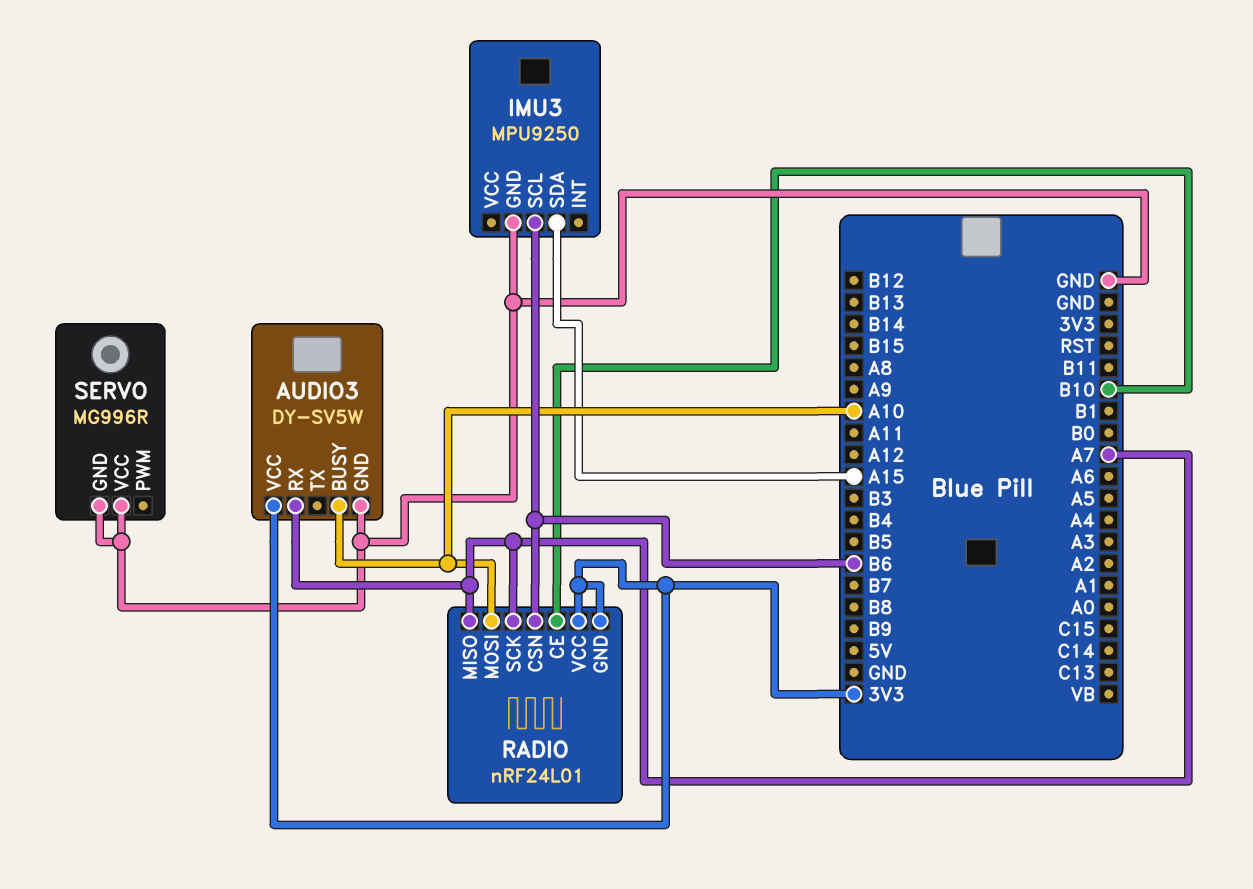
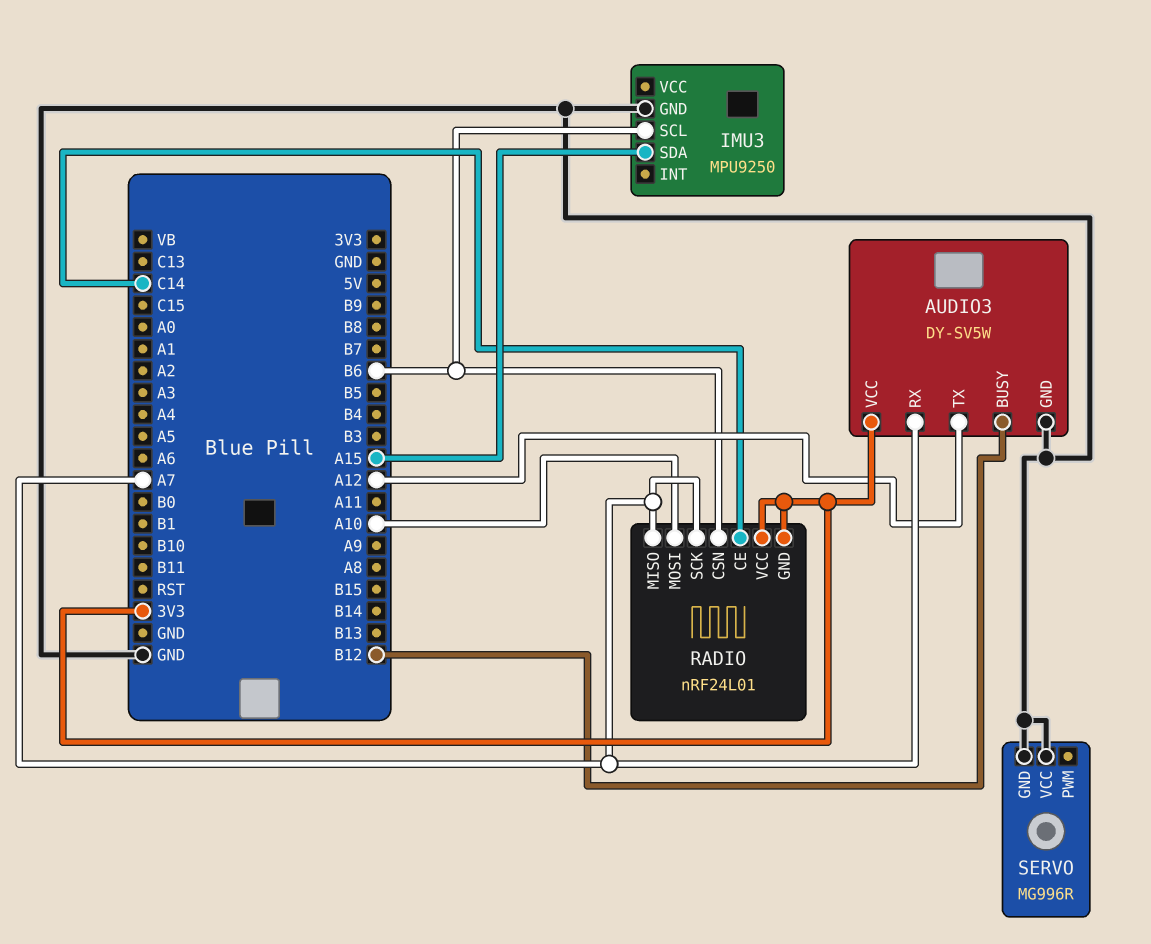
AUDIO3 pin BUSY: A10 -> B12
AUDIO3 pin TX: none -> A12
RADIO pin CE: B10 -> C14

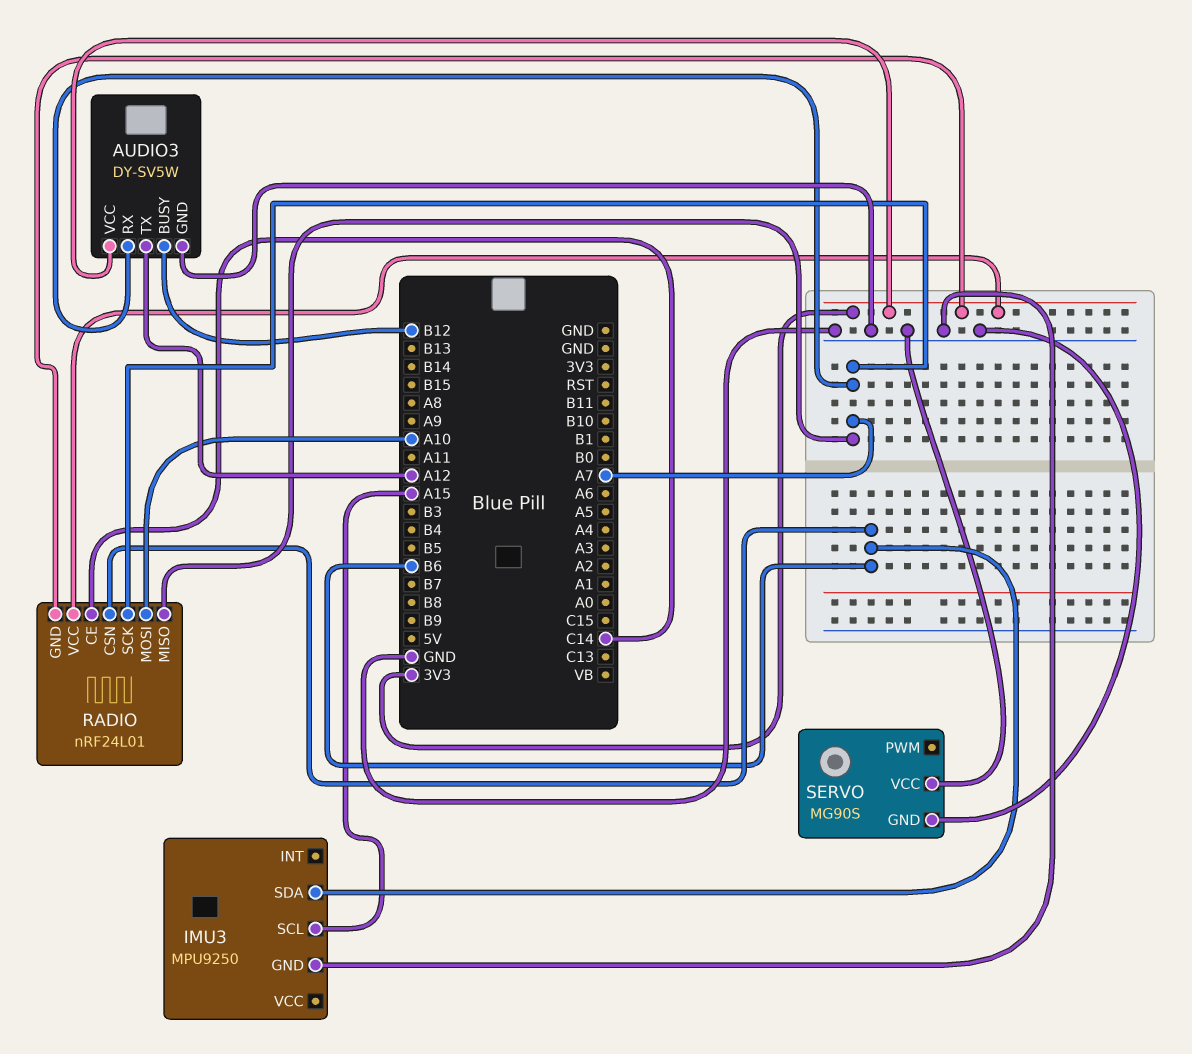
IMU3 pin SCL: B6 -> A15
IMU3 pin SDA: A15 -> B6
SERVO: MG996R -> MG90S

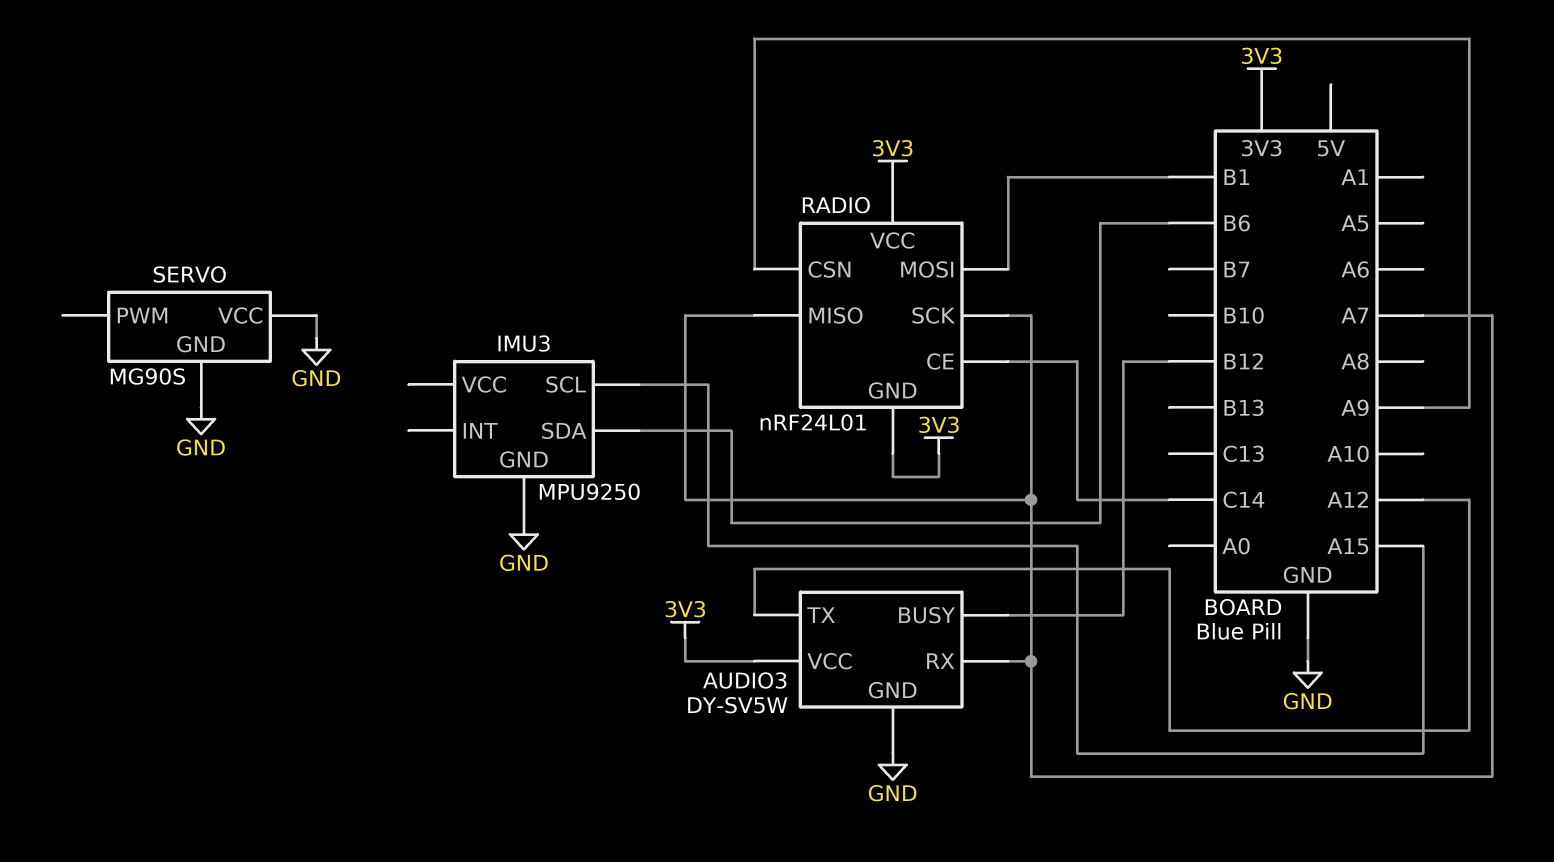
RADIO pin CSN: B6 -> A9
RADIO pin MOSI: A10 -> B1

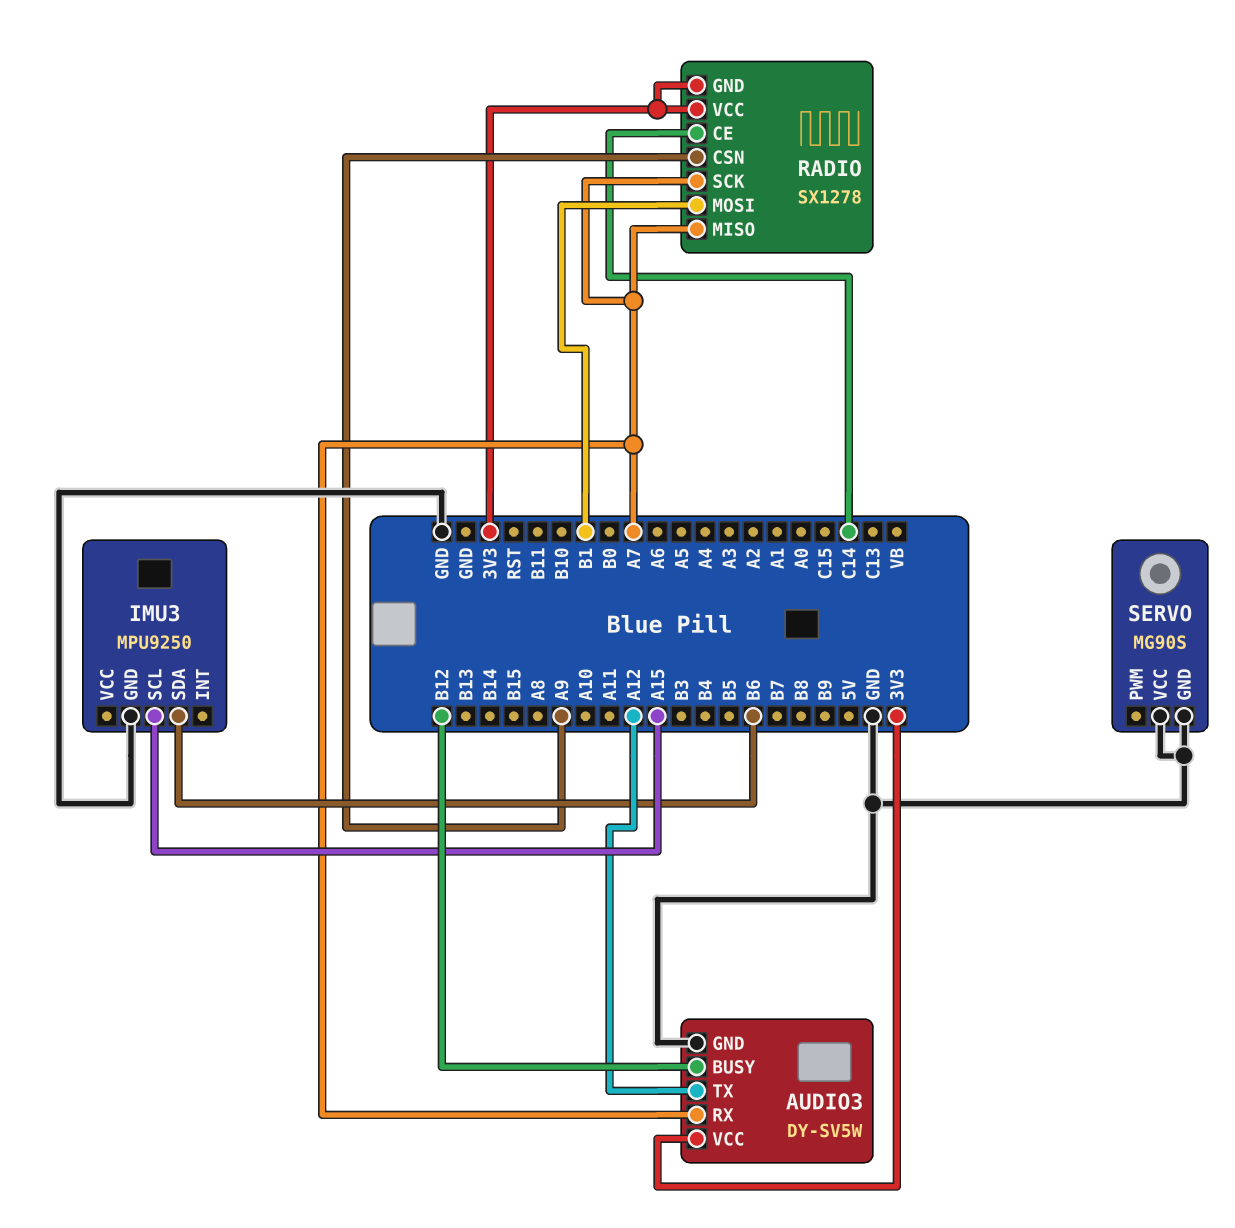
RADIO: nRF24L01 -> SX1278

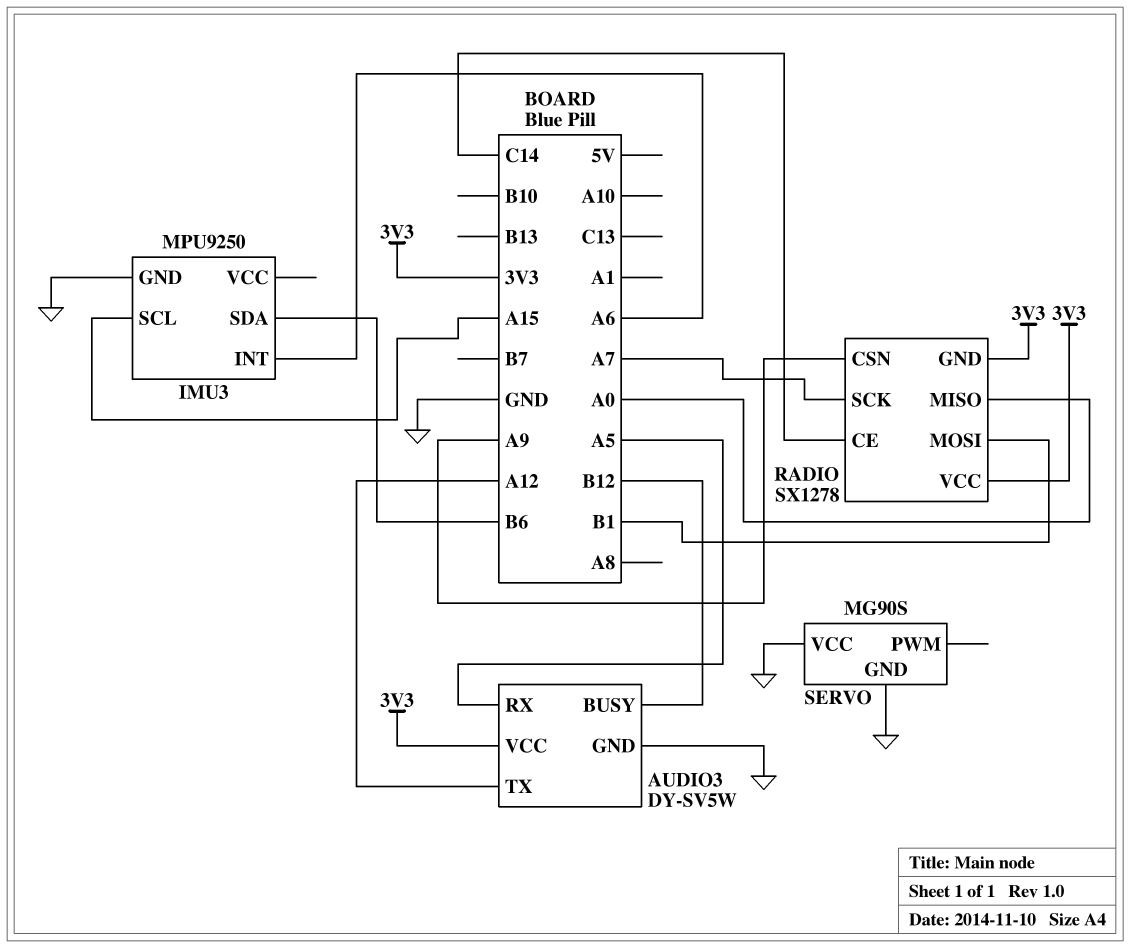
AUDIO3 pin RX: A7 -> A5
IMU3 pin INT: none -> A6
RADIO pin MISO: A7 -> A0

